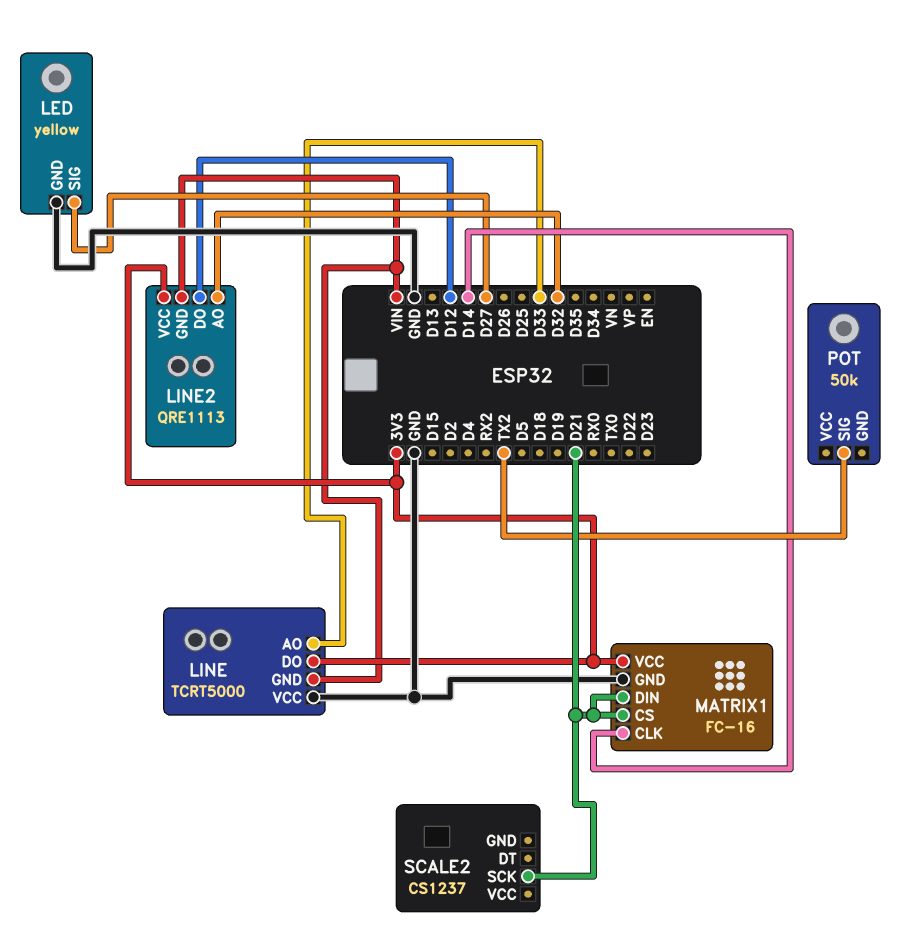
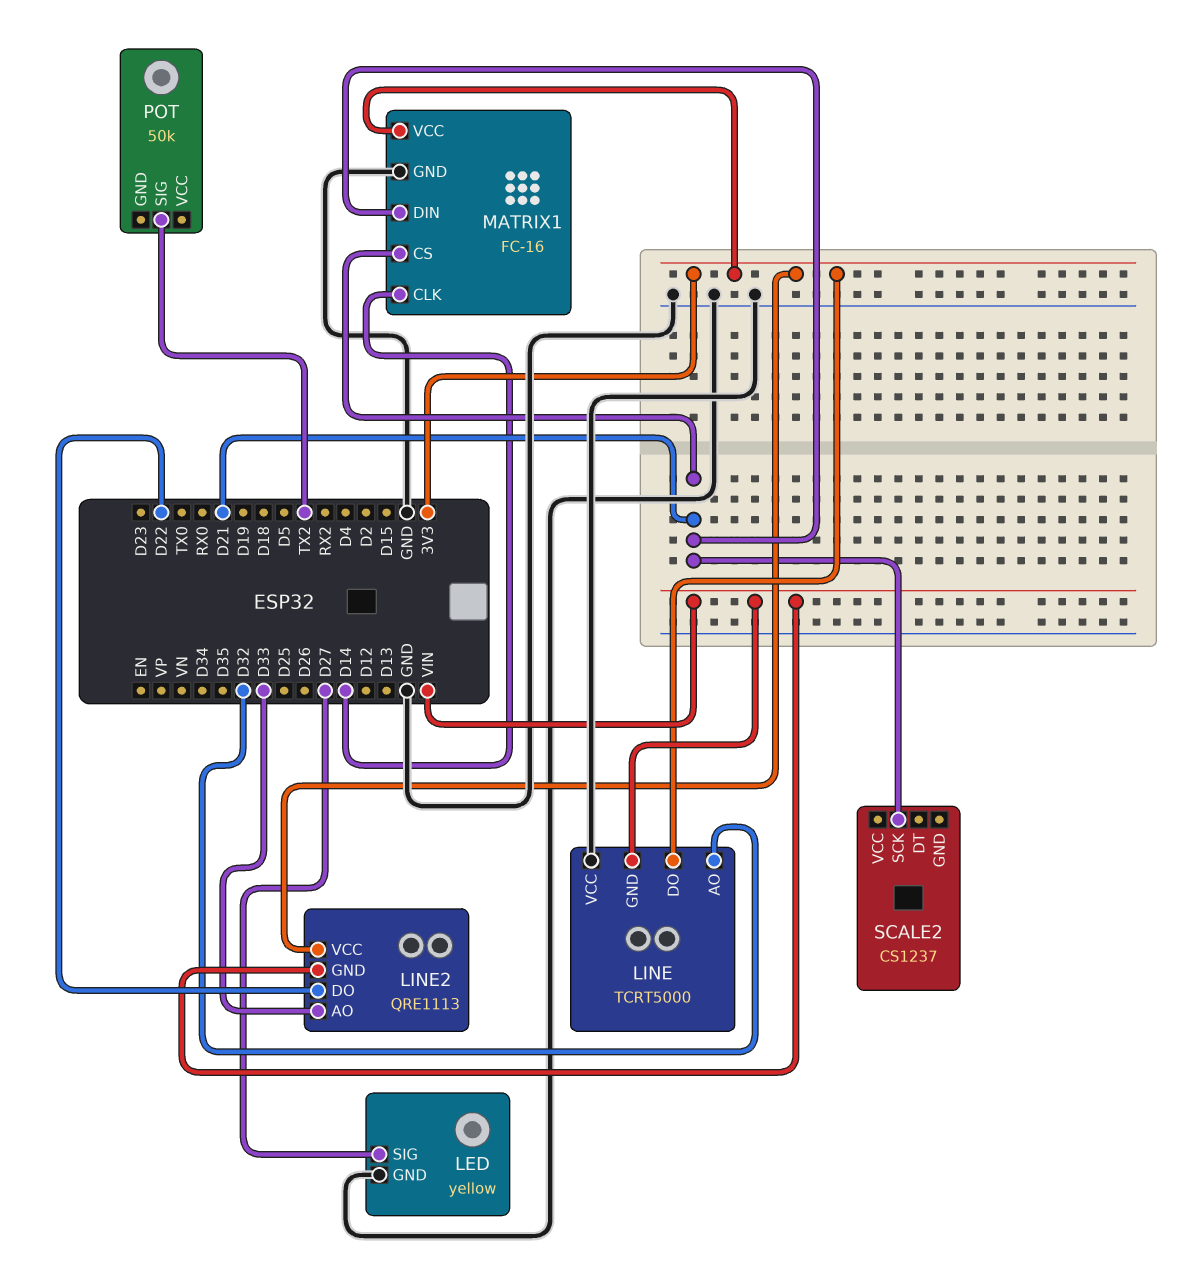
LINE pin AO: D33 -> D32
LINE2 pin AO: D32 -> D33
LINE2 pin DO: D12 -> D22

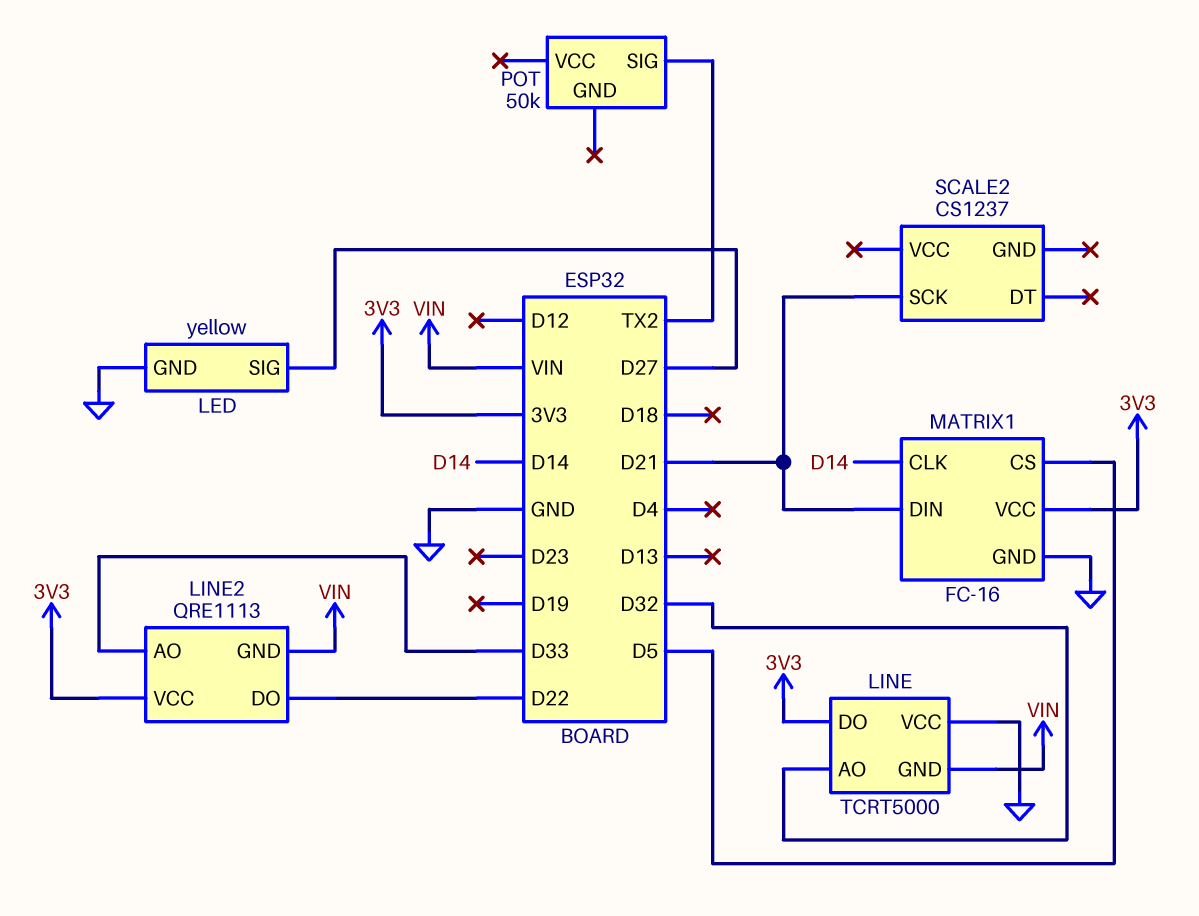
MATRIX1 pin CS: D21 -> D5

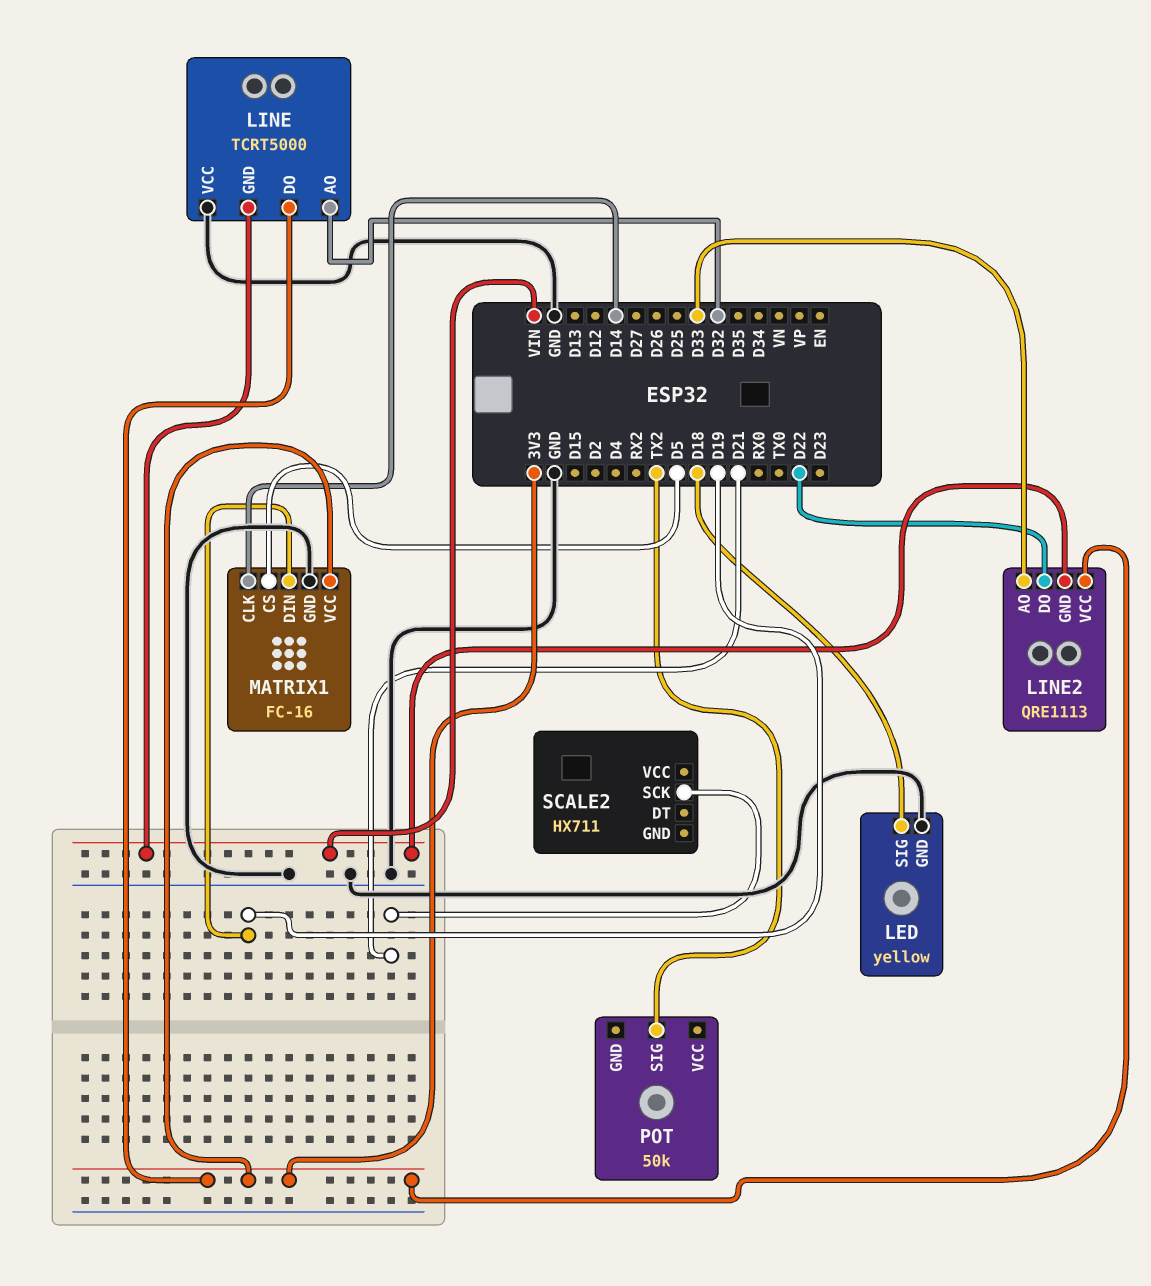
LED pin SIG: D27 -> D18
MATRIX1 pin DIN: D21 -> D19
SCALE2: CS1237 -> HX711

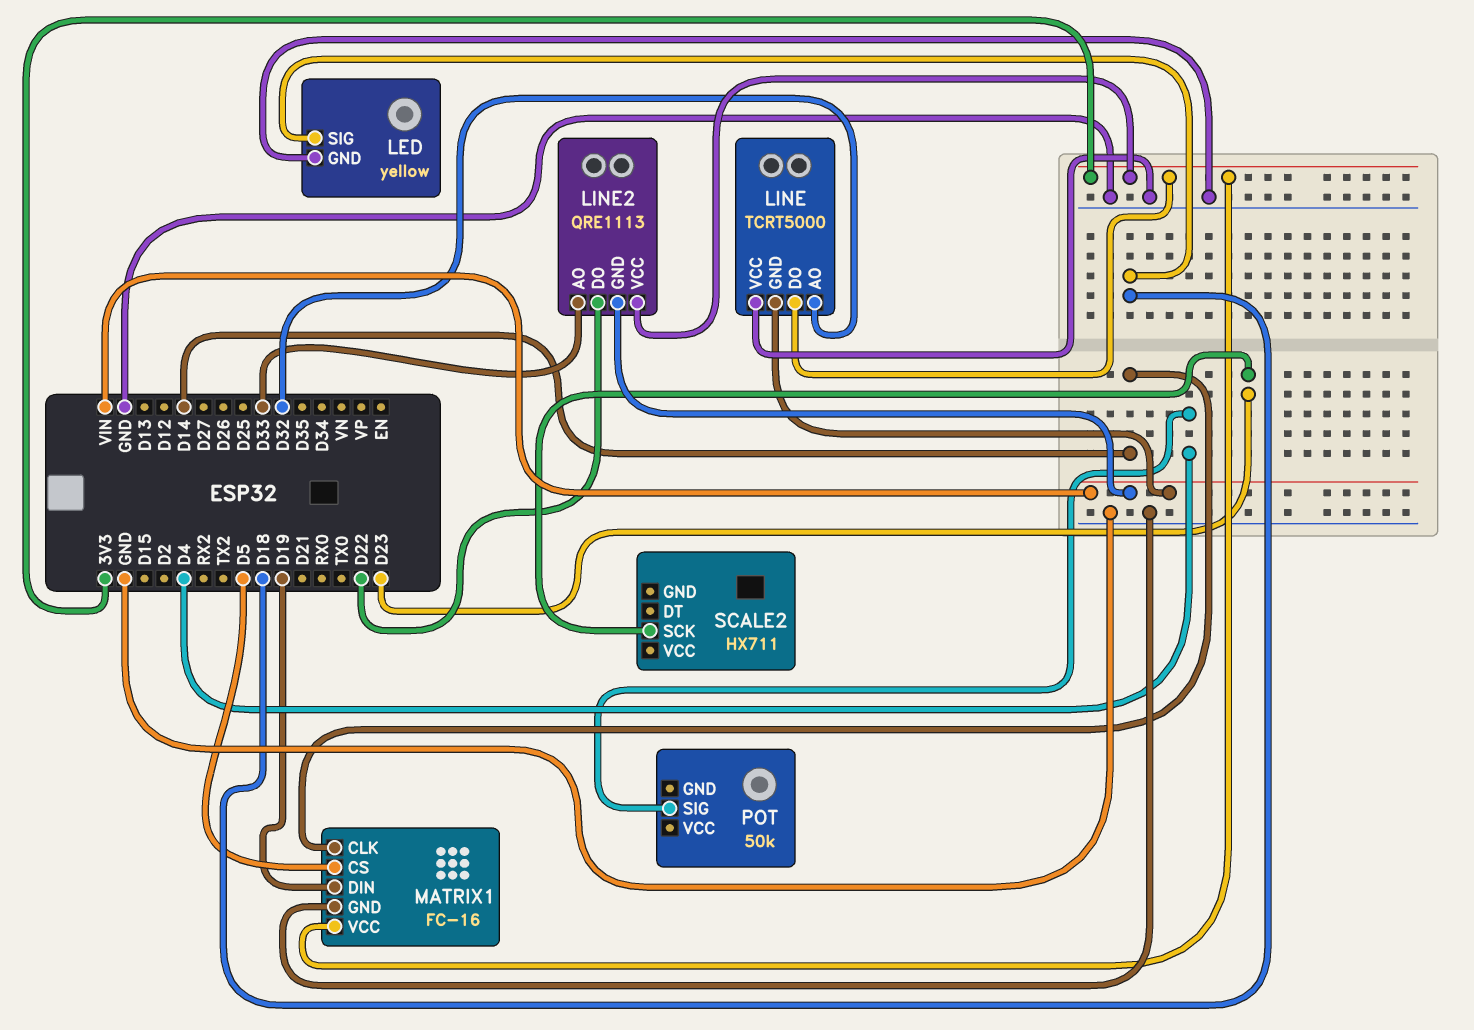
POT pin SIG: TX2 -> D4
SCALE2 pin SCK: D21 -> D23

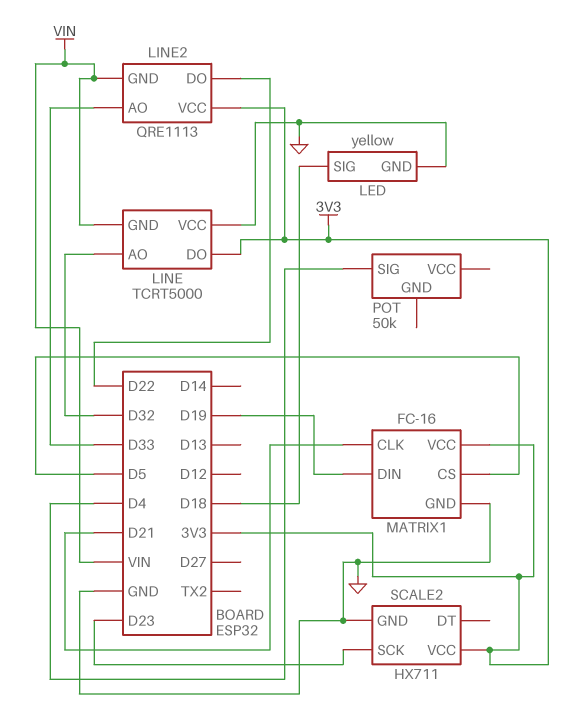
MATRIX1 pin CLK: D14 -> D21
SCALE2 pin GND: none -> GND
SCALE2 pin VCC: none -> 3V3

